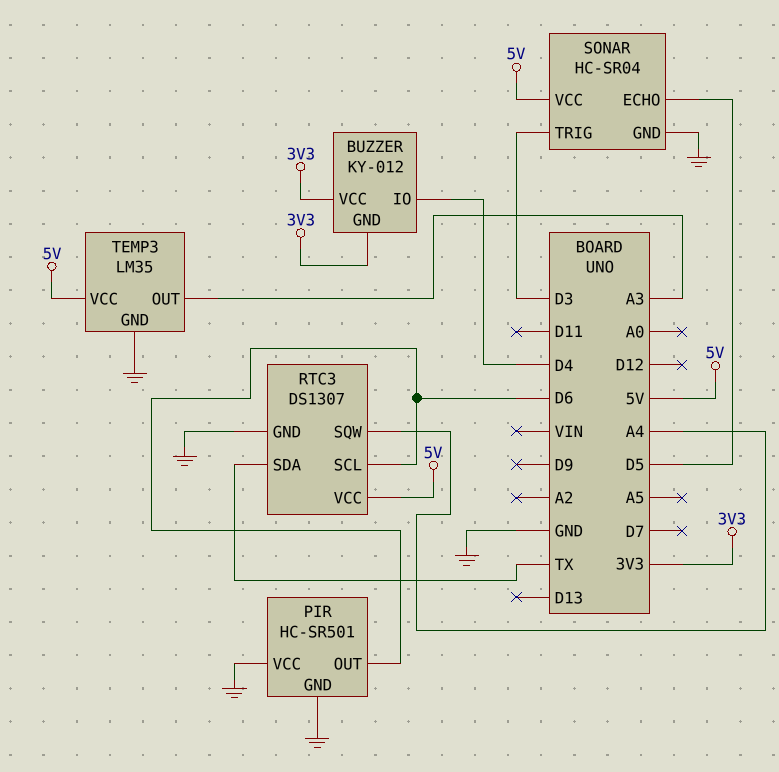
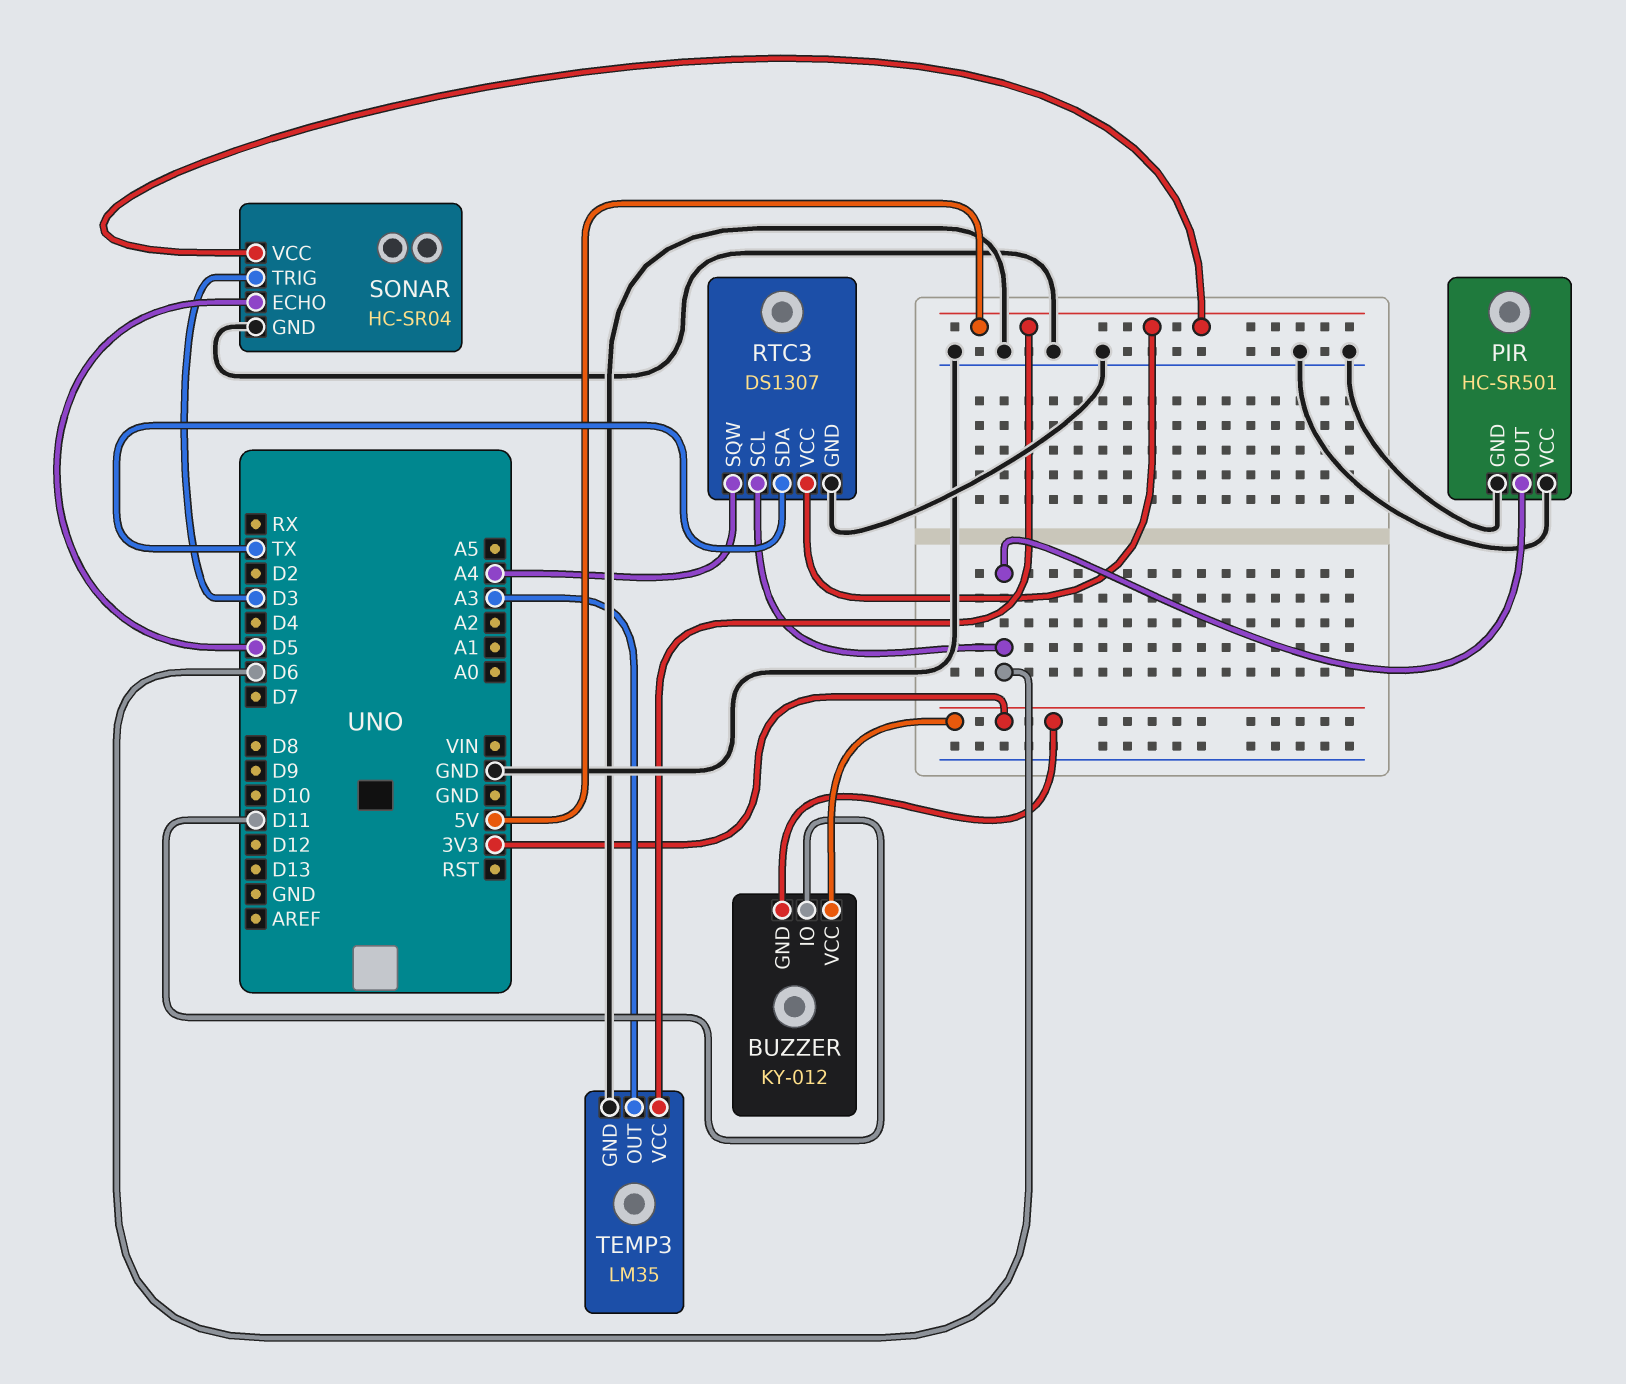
BUZZER pin IO: D4 -> D11

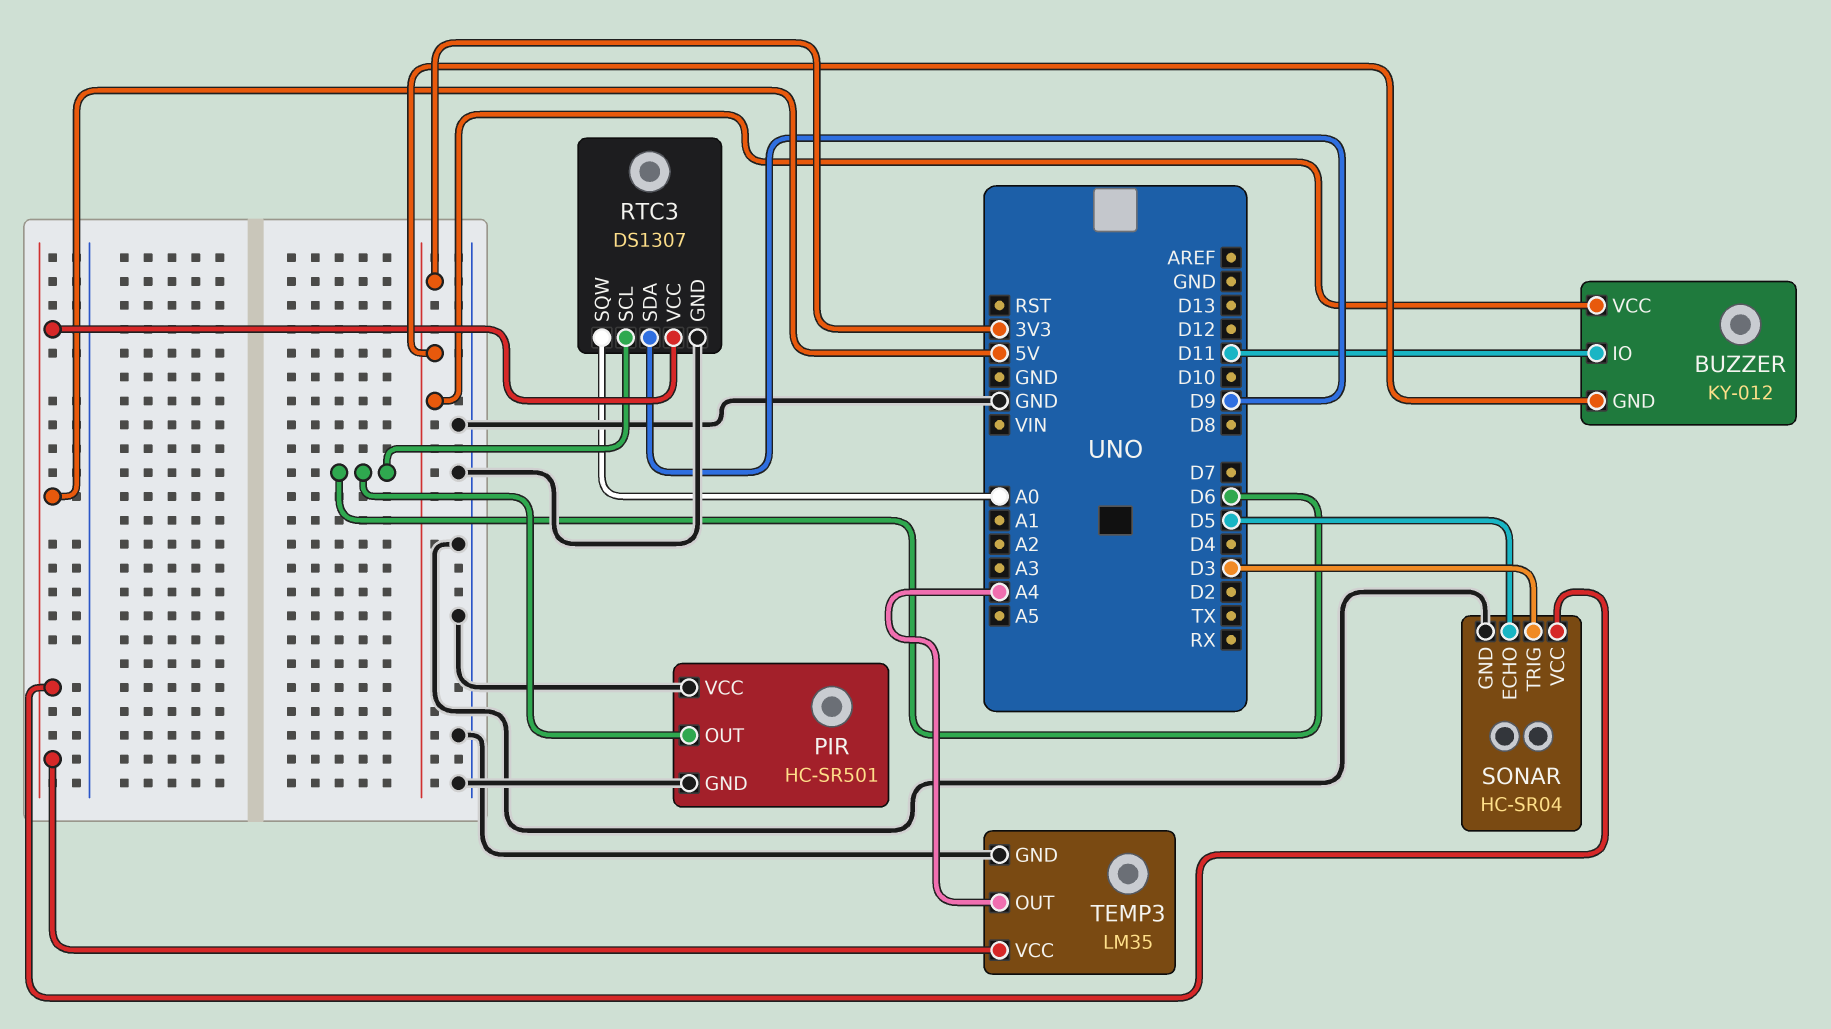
RTC3 pin SDA: TX -> D9
RTC3 pin SQW: A4 -> A0
TEMP3 pin OUT: A3 -> A4

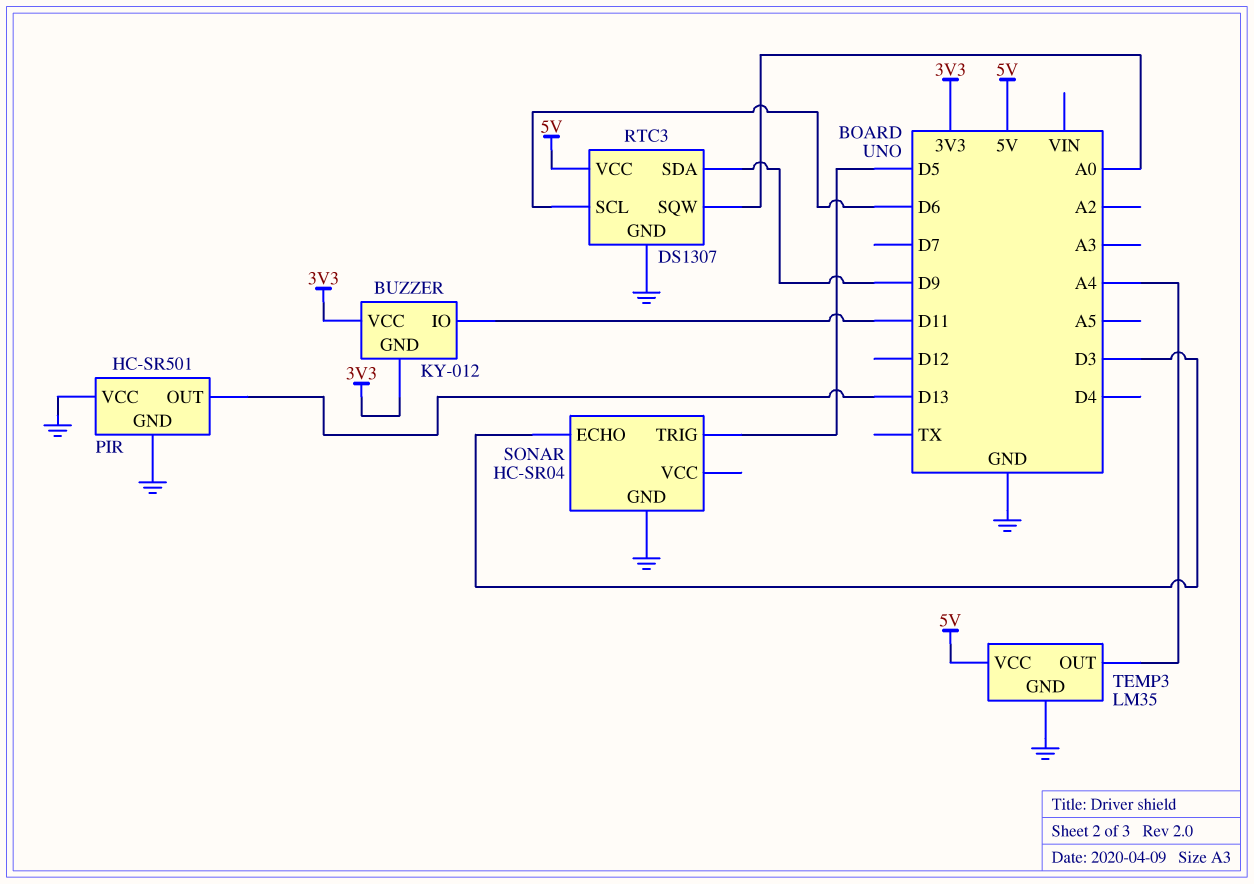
PIR pin OUT: D6 -> D13
SONAR pin ECHO: D5 -> D3
SONAR pin TRIG: D3 -> D5
SONAR pin VCC: 5V -> none

